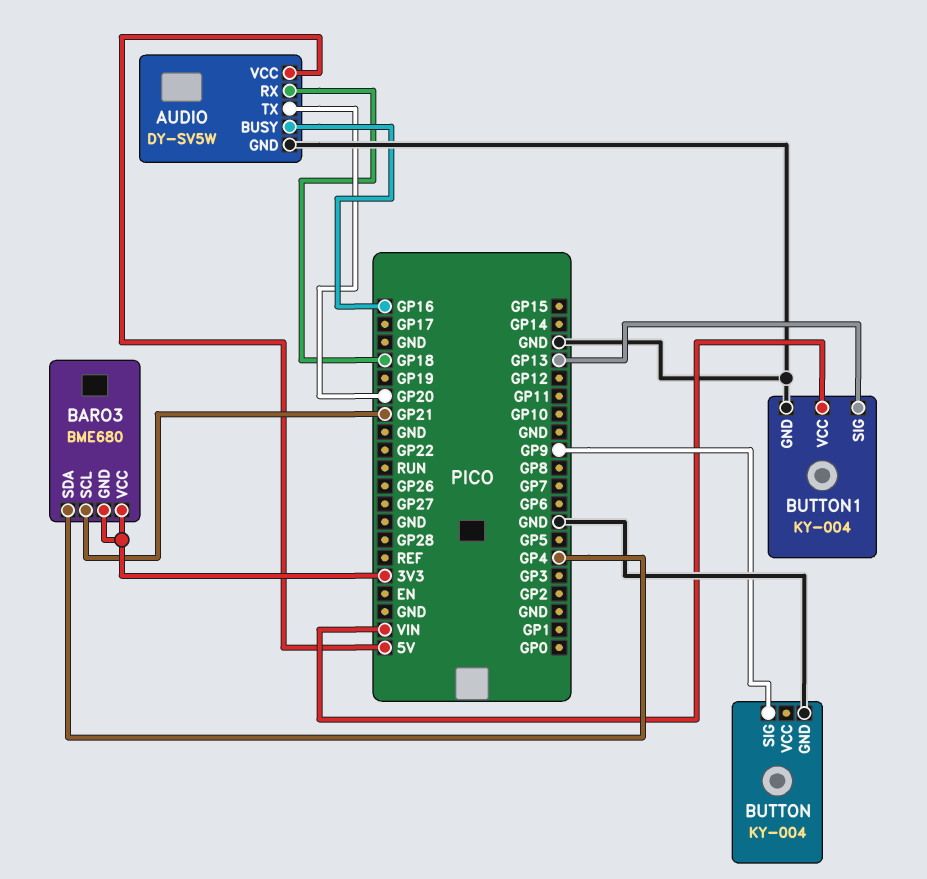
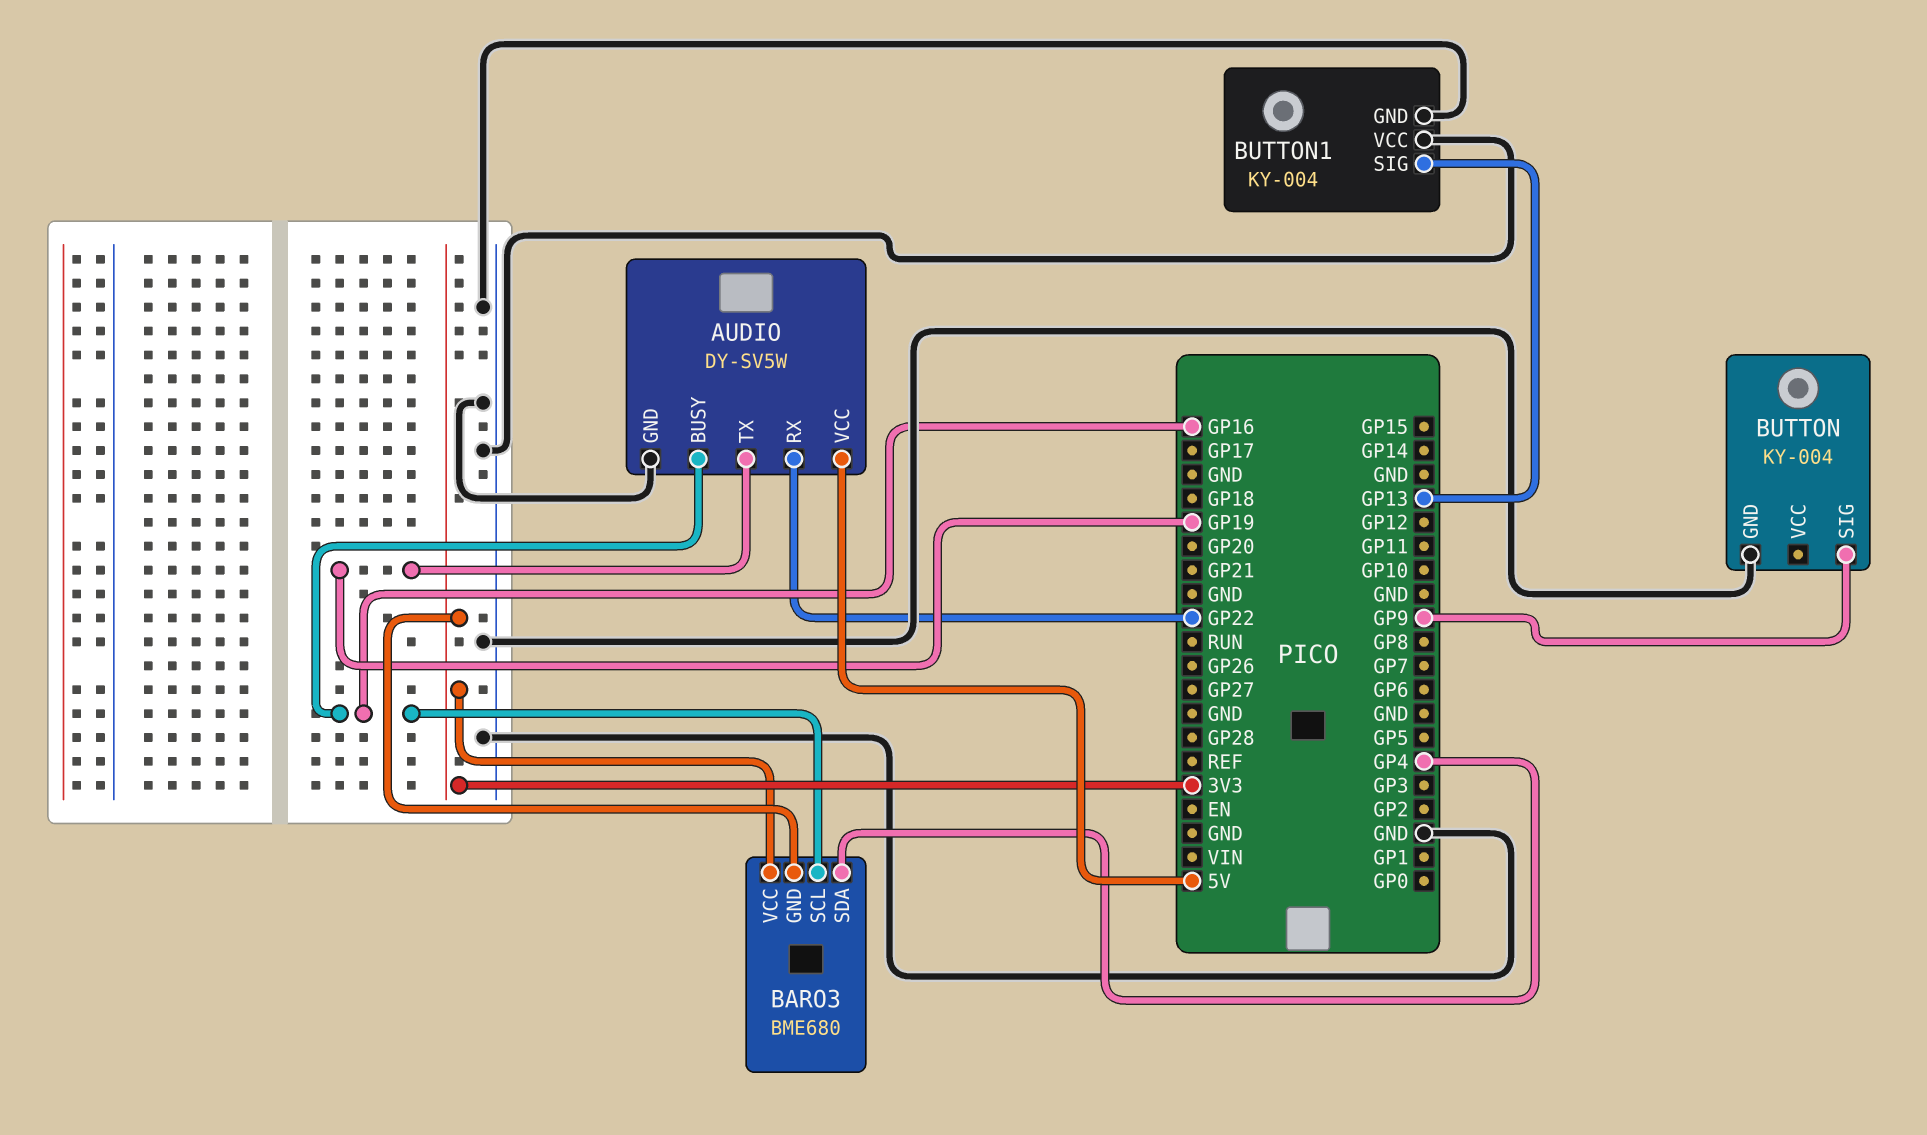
AUDIO pin RX: GP18 -> GP22
AUDIO pin TX: GP20 -> GP19
BARO3 pin SCL: GP21 -> GP16
BUTTON1 pin VCC: VIN -> GND

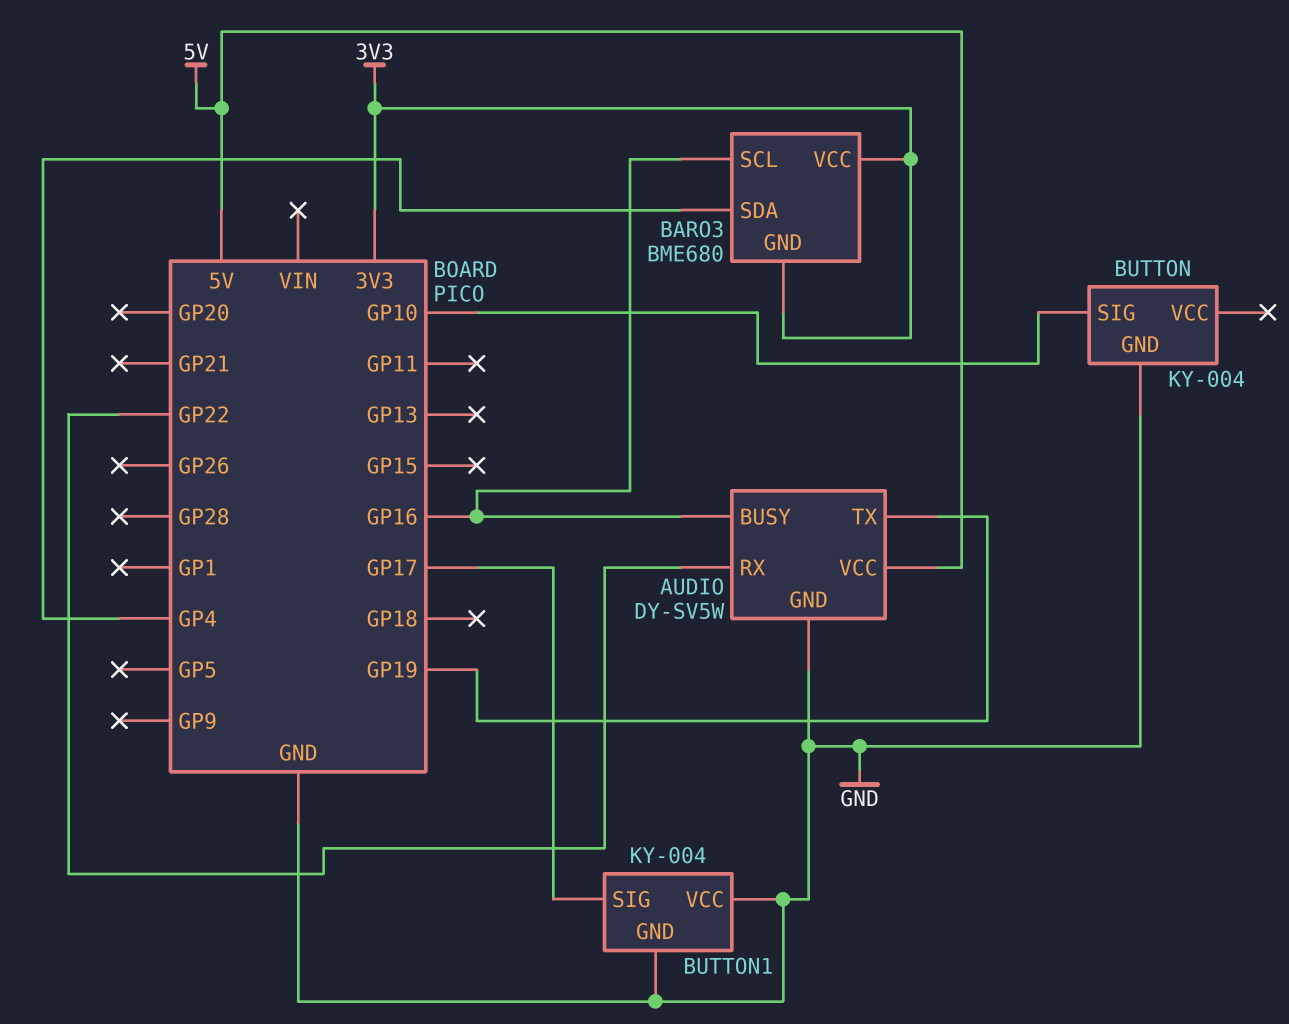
BUTTON pin SIG: GP9 -> GP10
BUTTON1 pin SIG: GP13 -> GP17

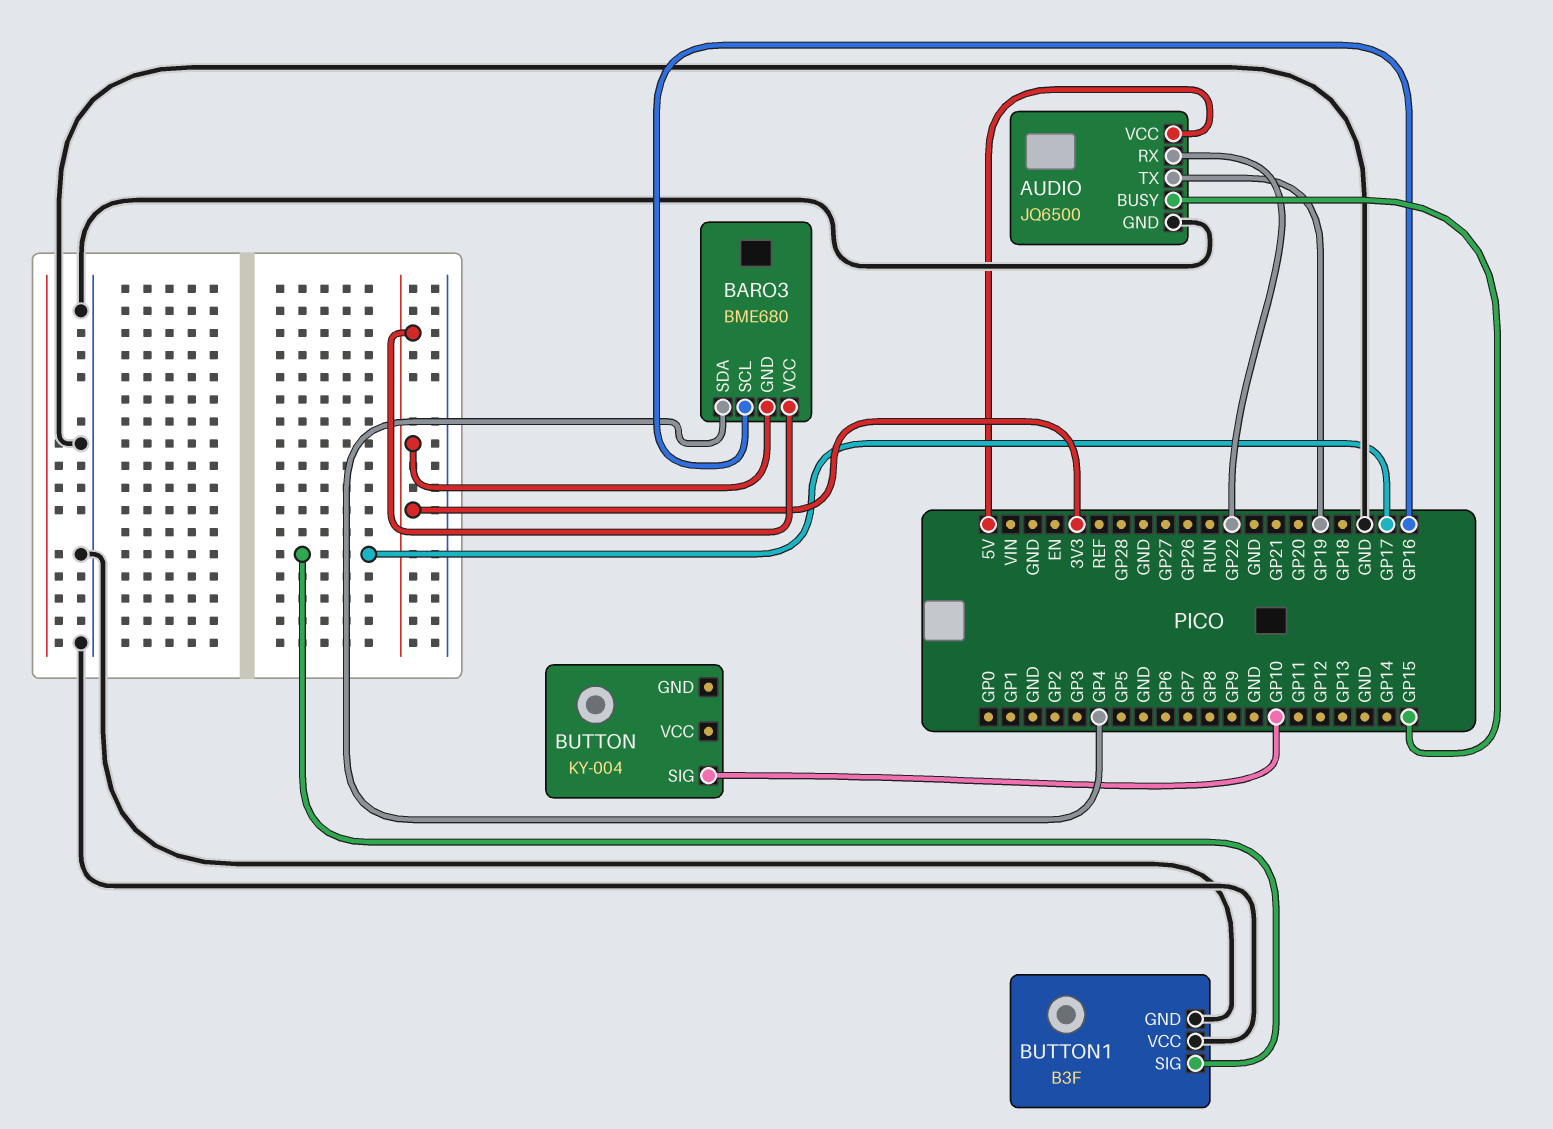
AUDIO: DY-SV5W -> JQ6500
AUDIO pin BUSY: GP16 -> GP15
BUTTON pin GND: GND -> none
BUTTON1: KY-004 -> B3F

